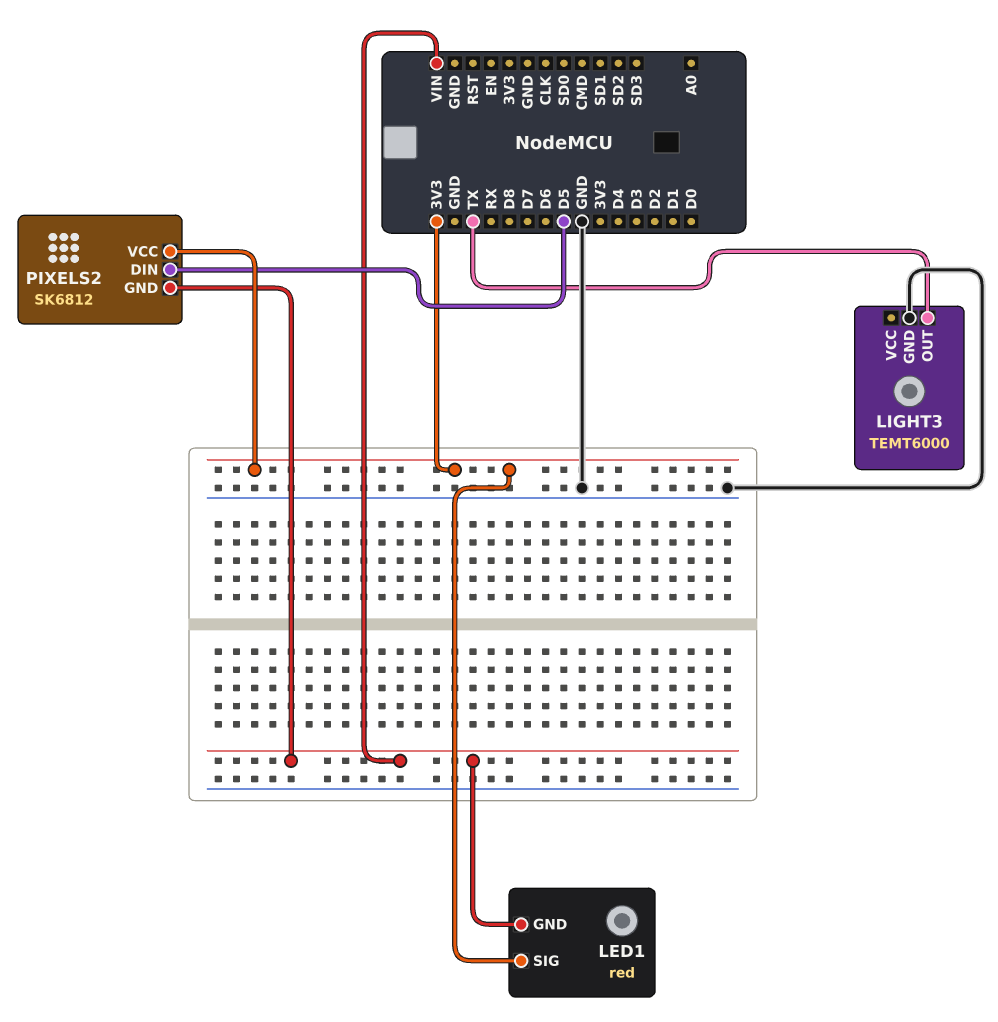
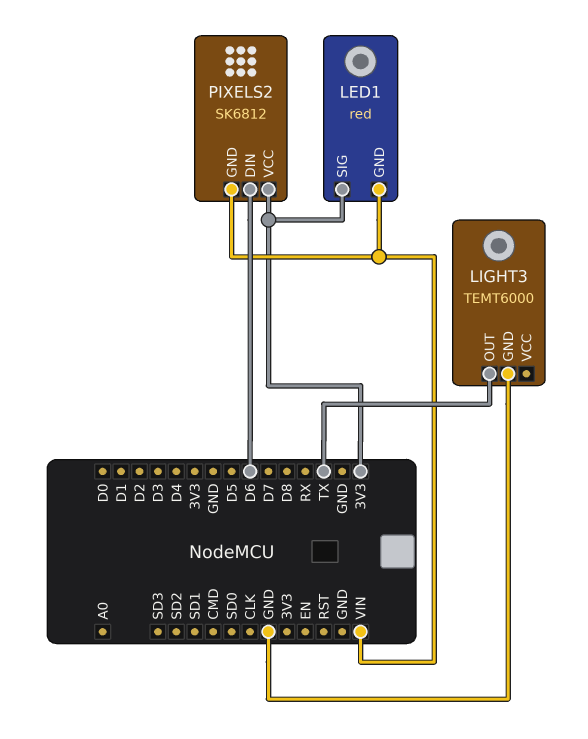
PIXELS2 pin DIN: D5 -> D6

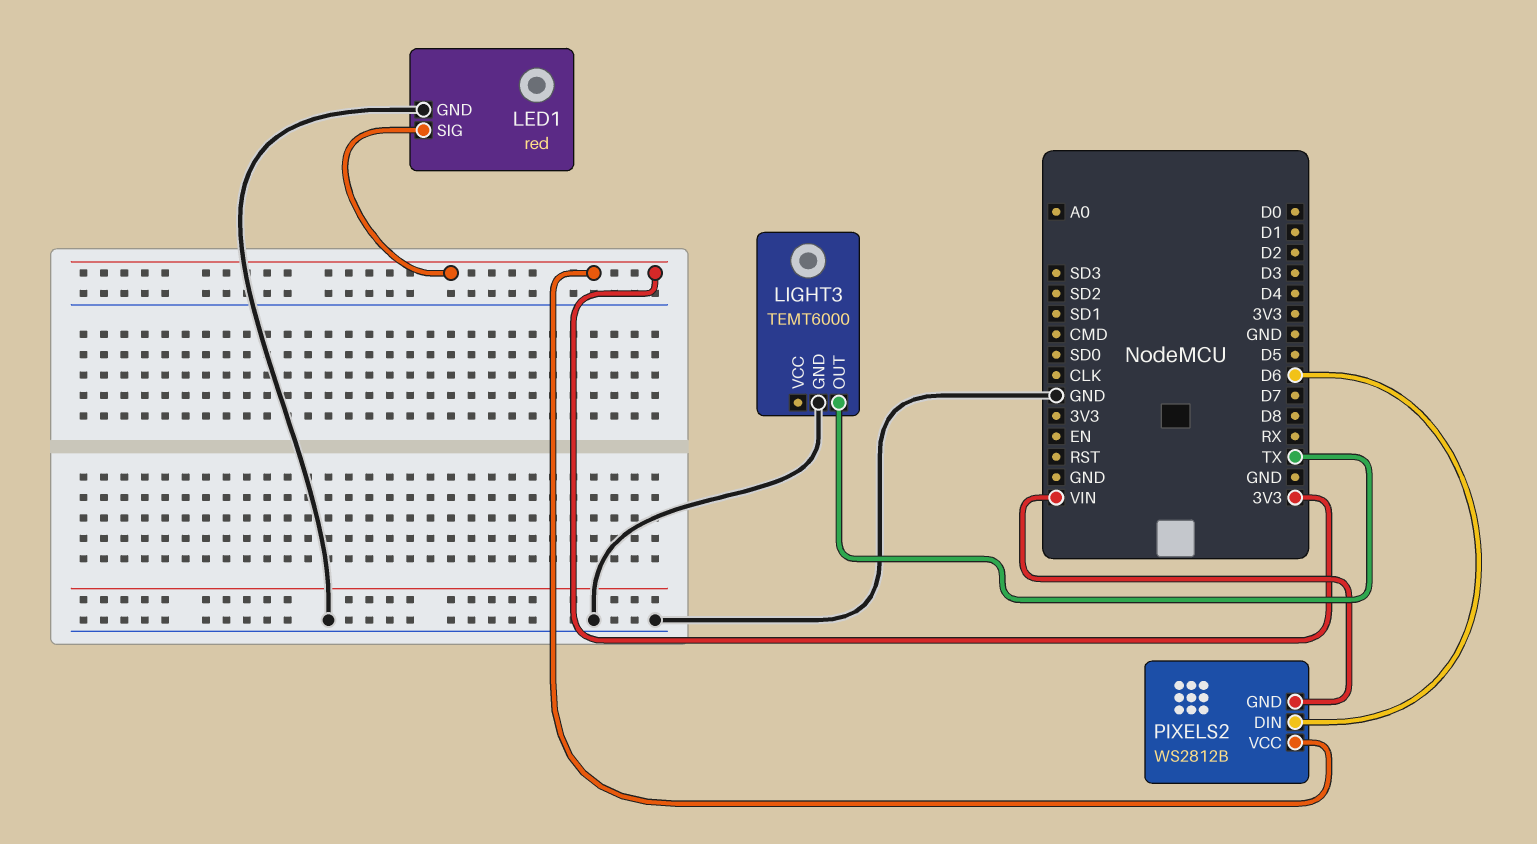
LED1 pin GND: VIN -> GND
PIXELS2: SK6812 -> WS2812B

